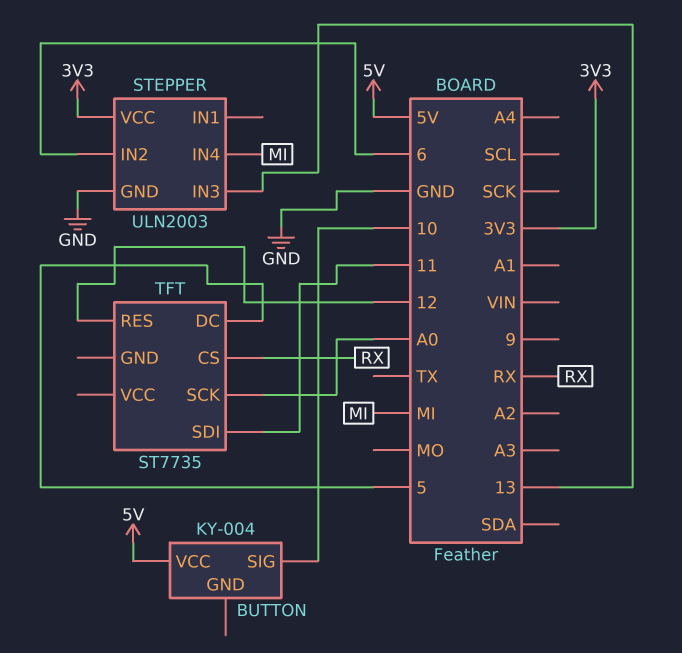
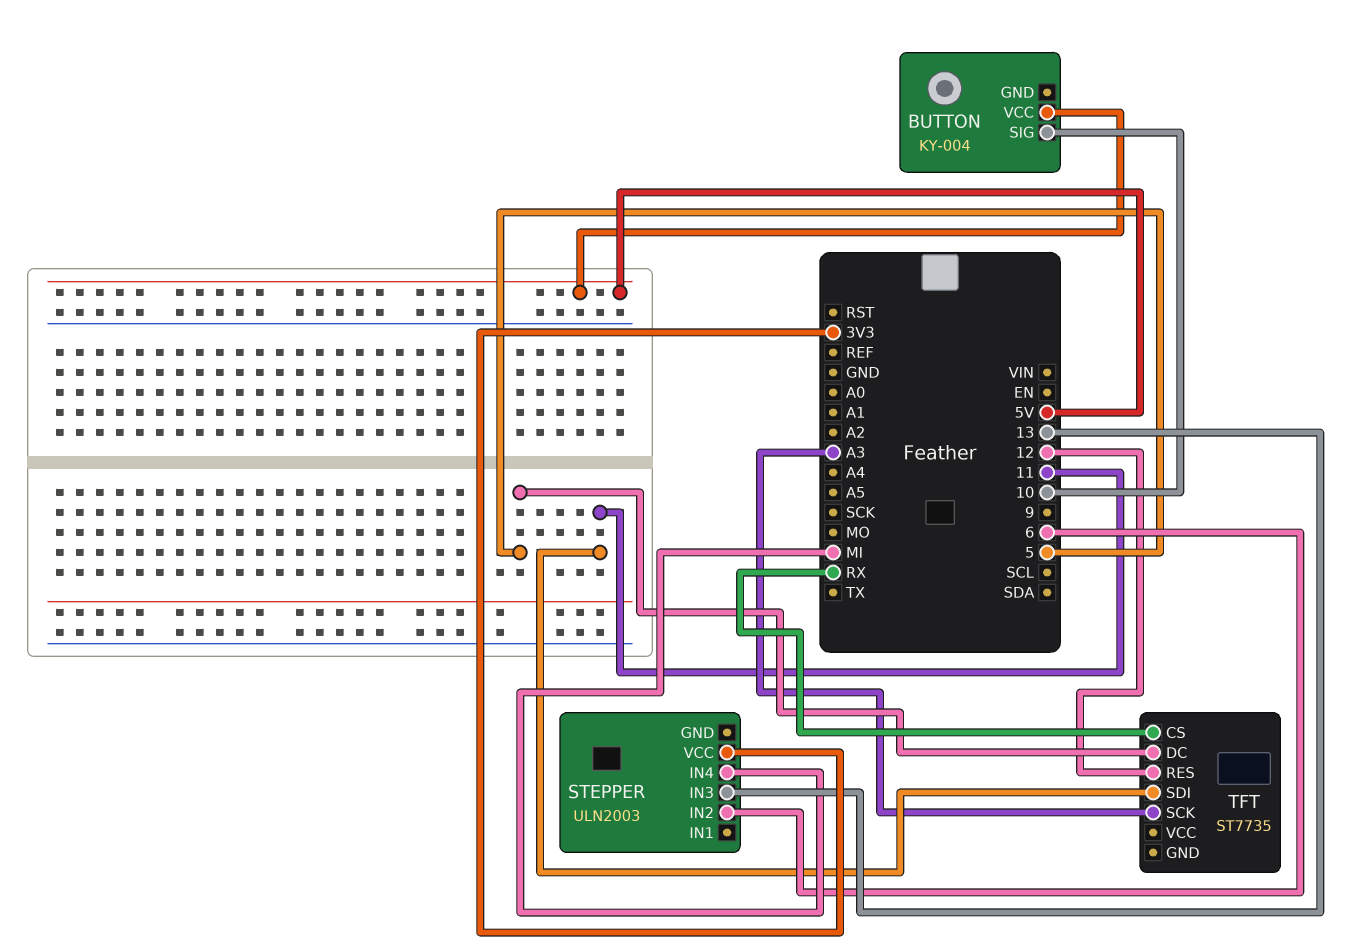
STEPPER pin GND: GND -> none
TFT pin SCK: A0 -> A3

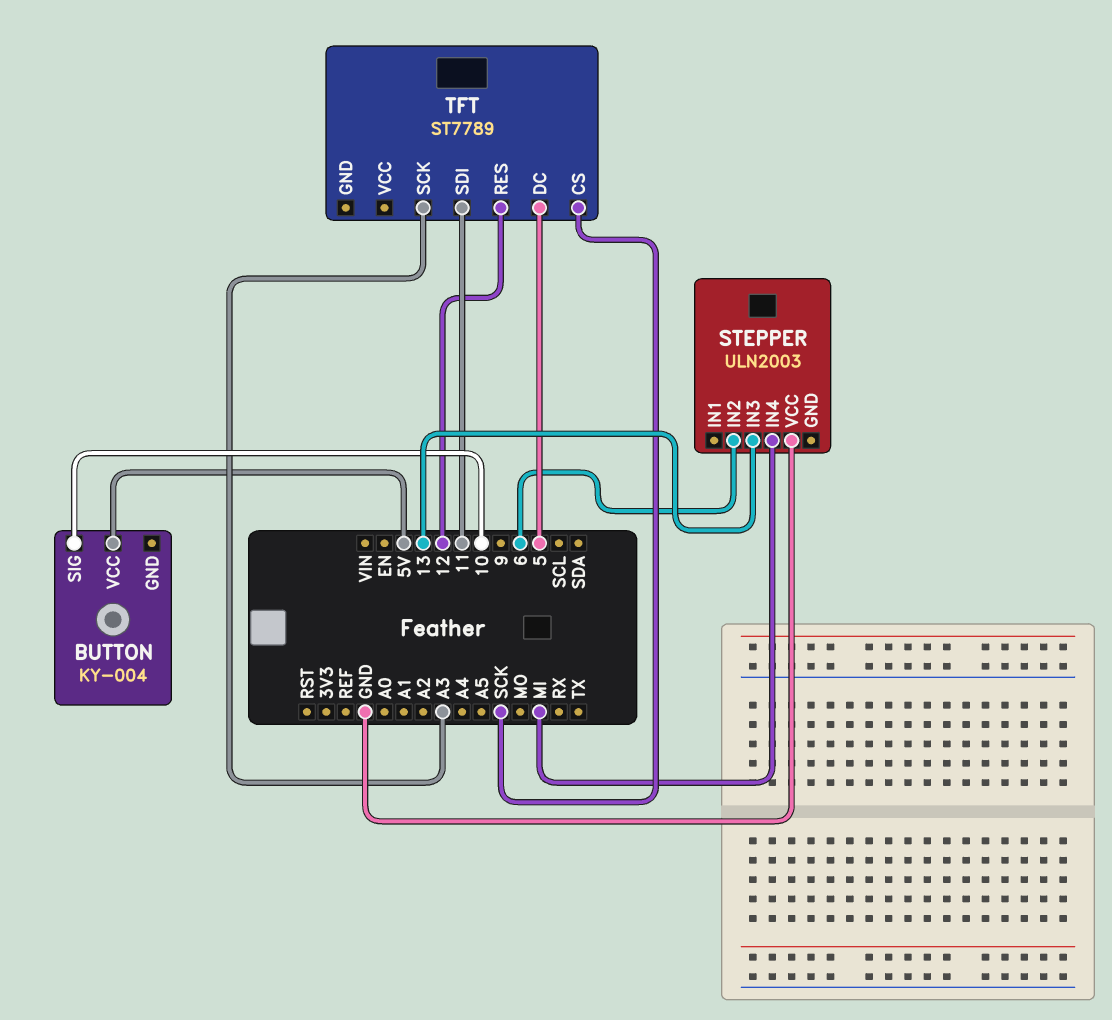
STEPPER pin VCC: 3V3 -> GND
TFT: ST7735 -> ST7789
TFT pin CS: RX -> SCK

